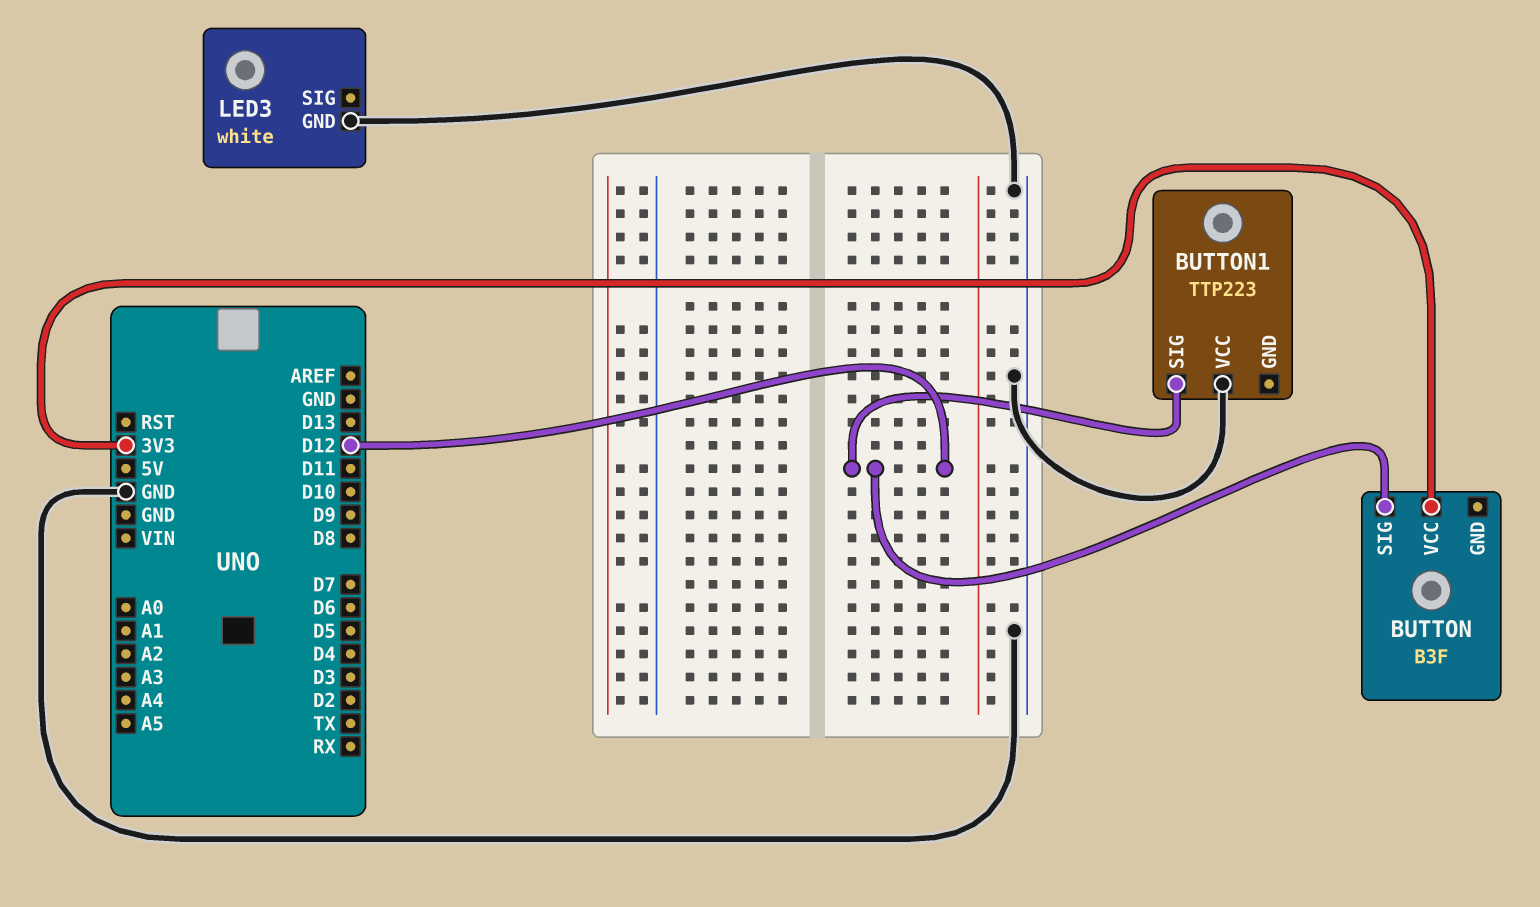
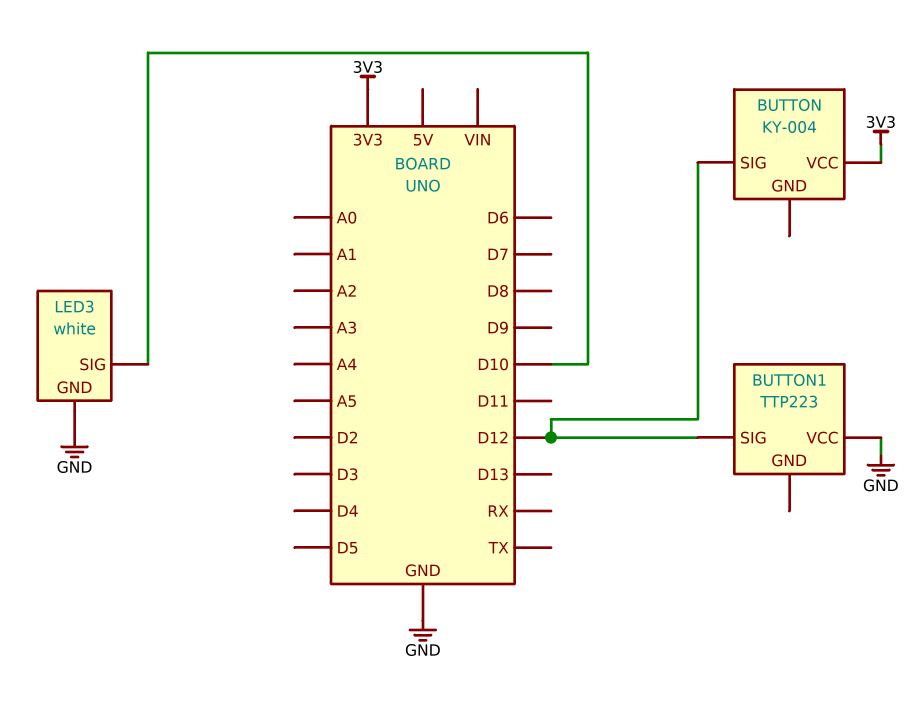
BUTTON: B3F -> KY-004
LED3 pin SIG: none -> D10

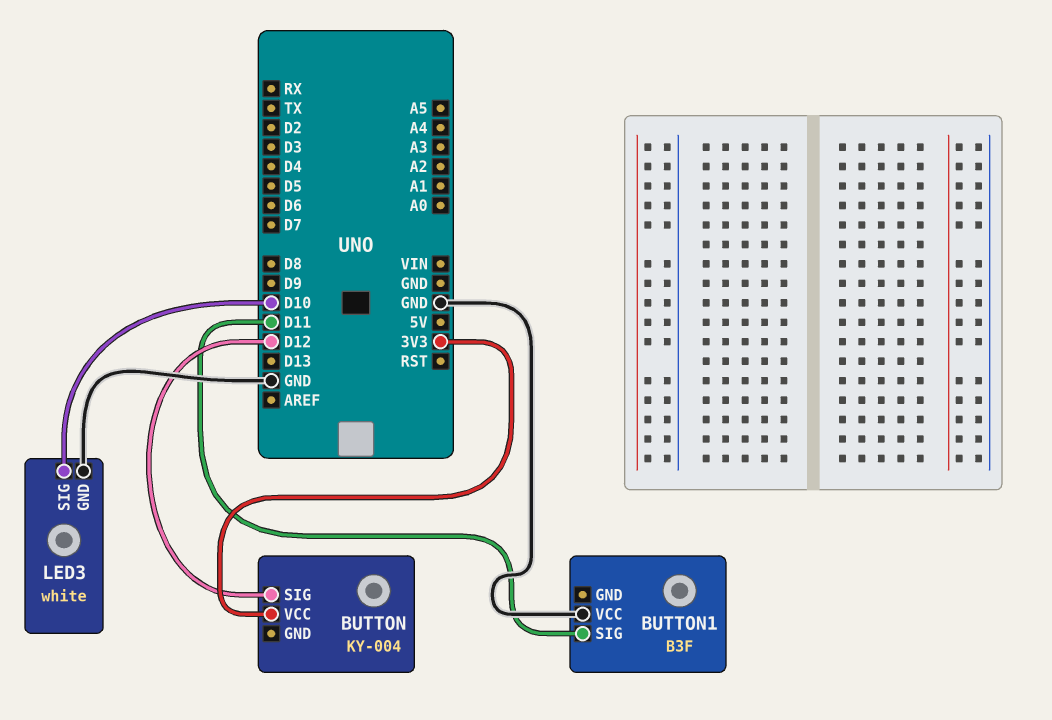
BUTTON1: TTP223 -> B3F
BUTTON1 pin SIG: D12 -> D11

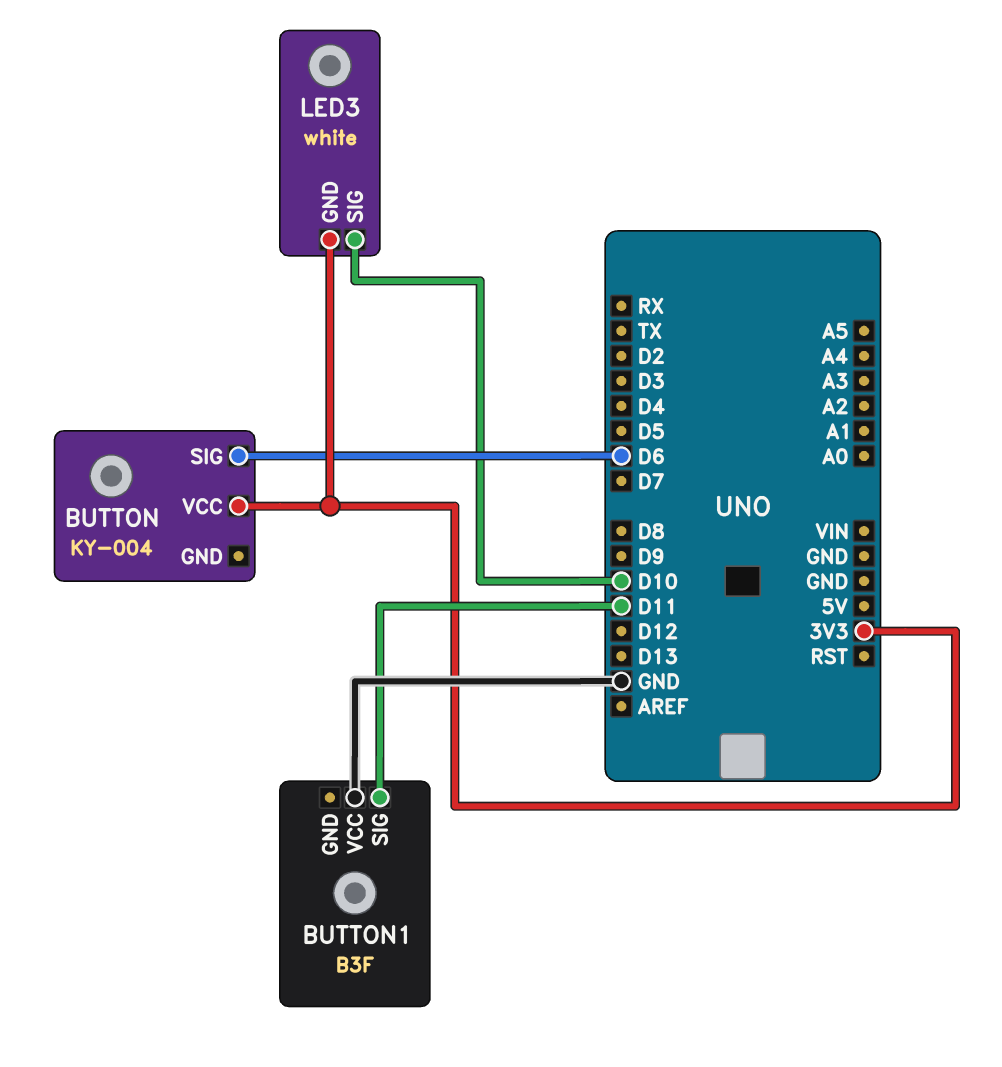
BUTTON pin SIG: D12 -> D6
LED3 pin GND: GND -> 3V3

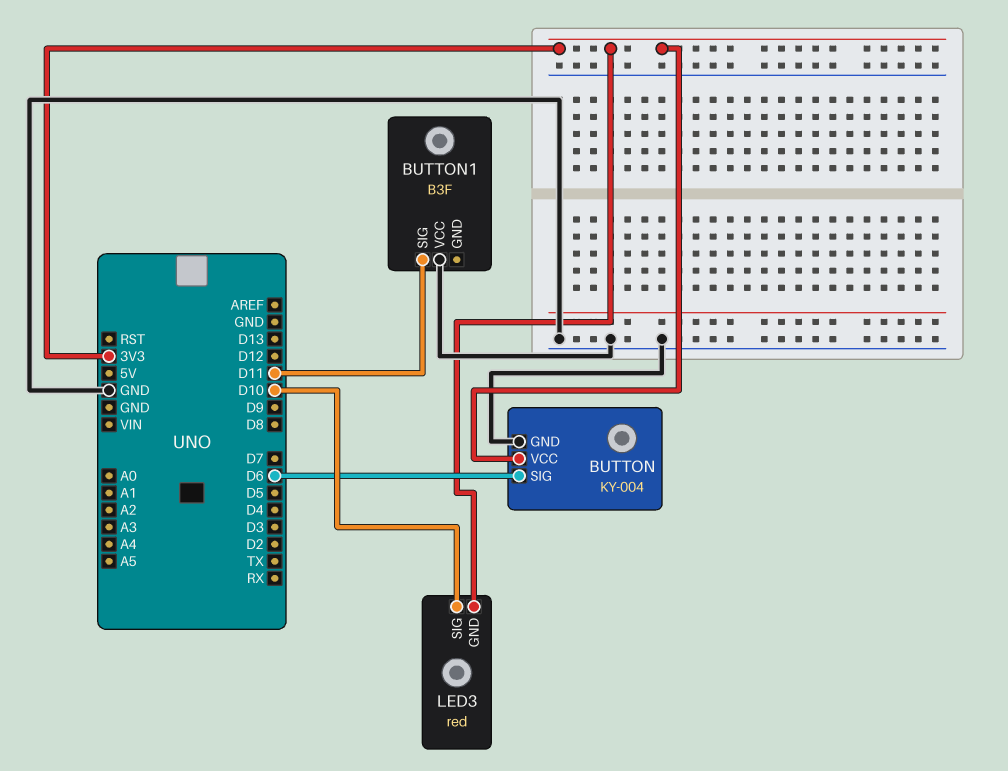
BUTTON pin GND: none -> GND
LED3: white -> red

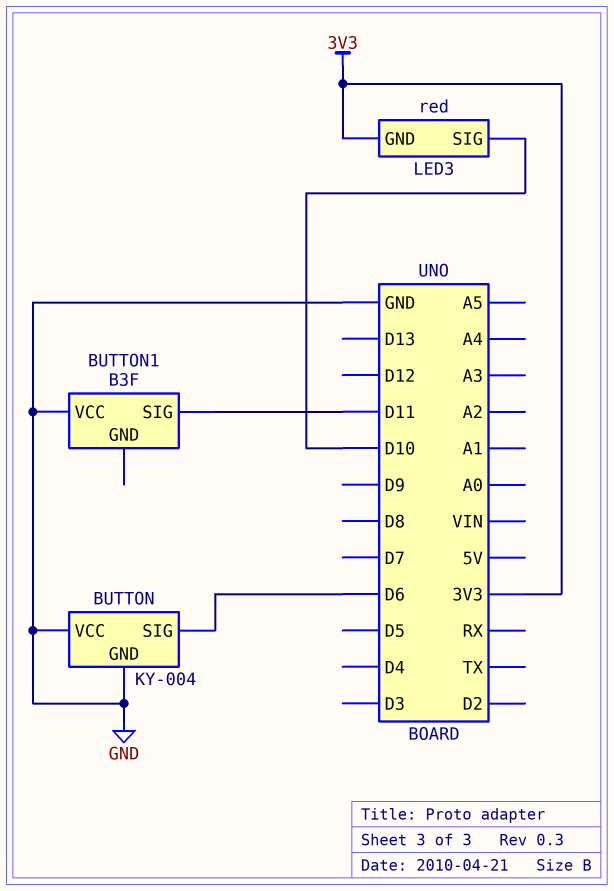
BUTTON pin VCC: 3V3 -> GND

